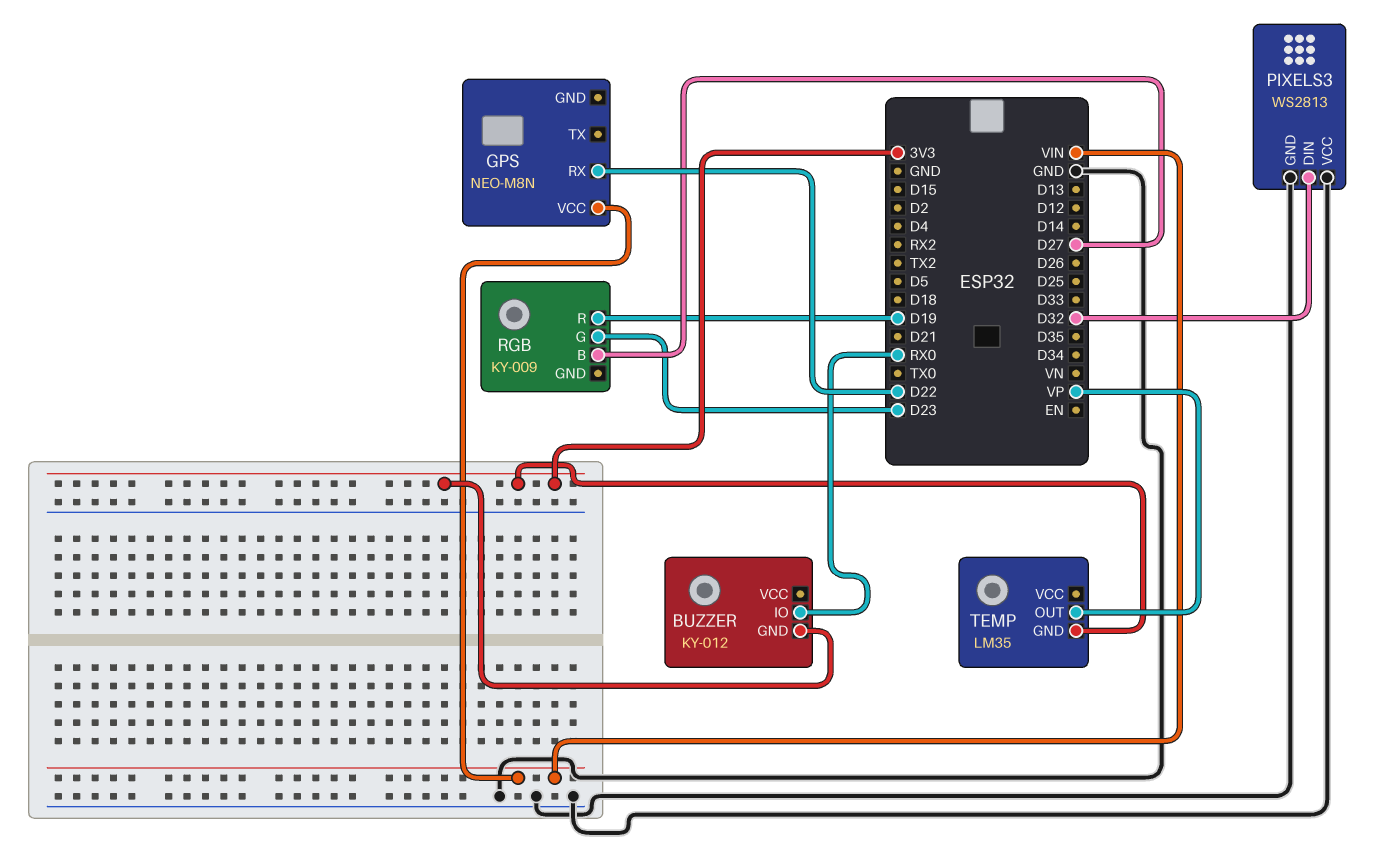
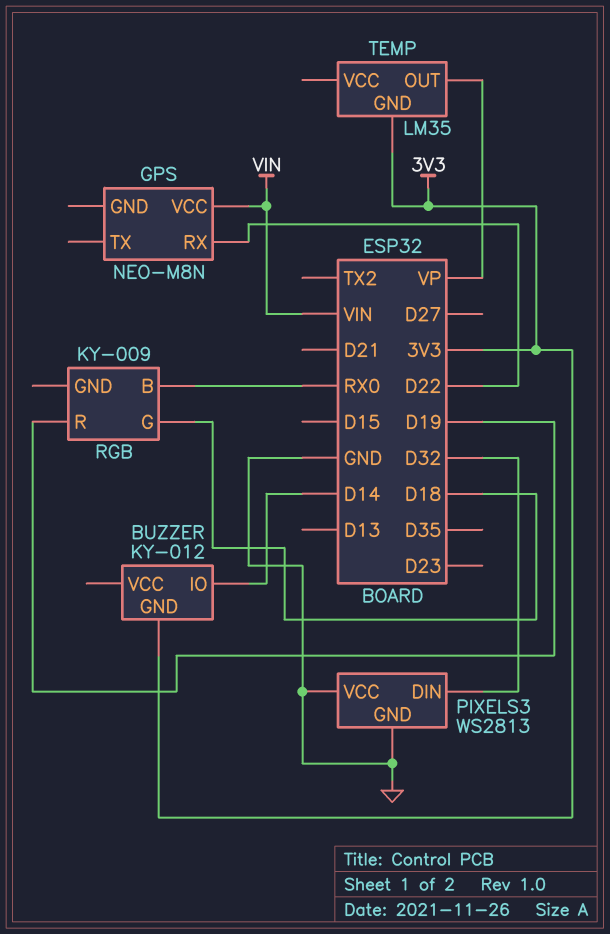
BUZZER pin IO: RX0 -> D14
RGB pin B: D27 -> RX0
RGB pin G: D23 -> D18

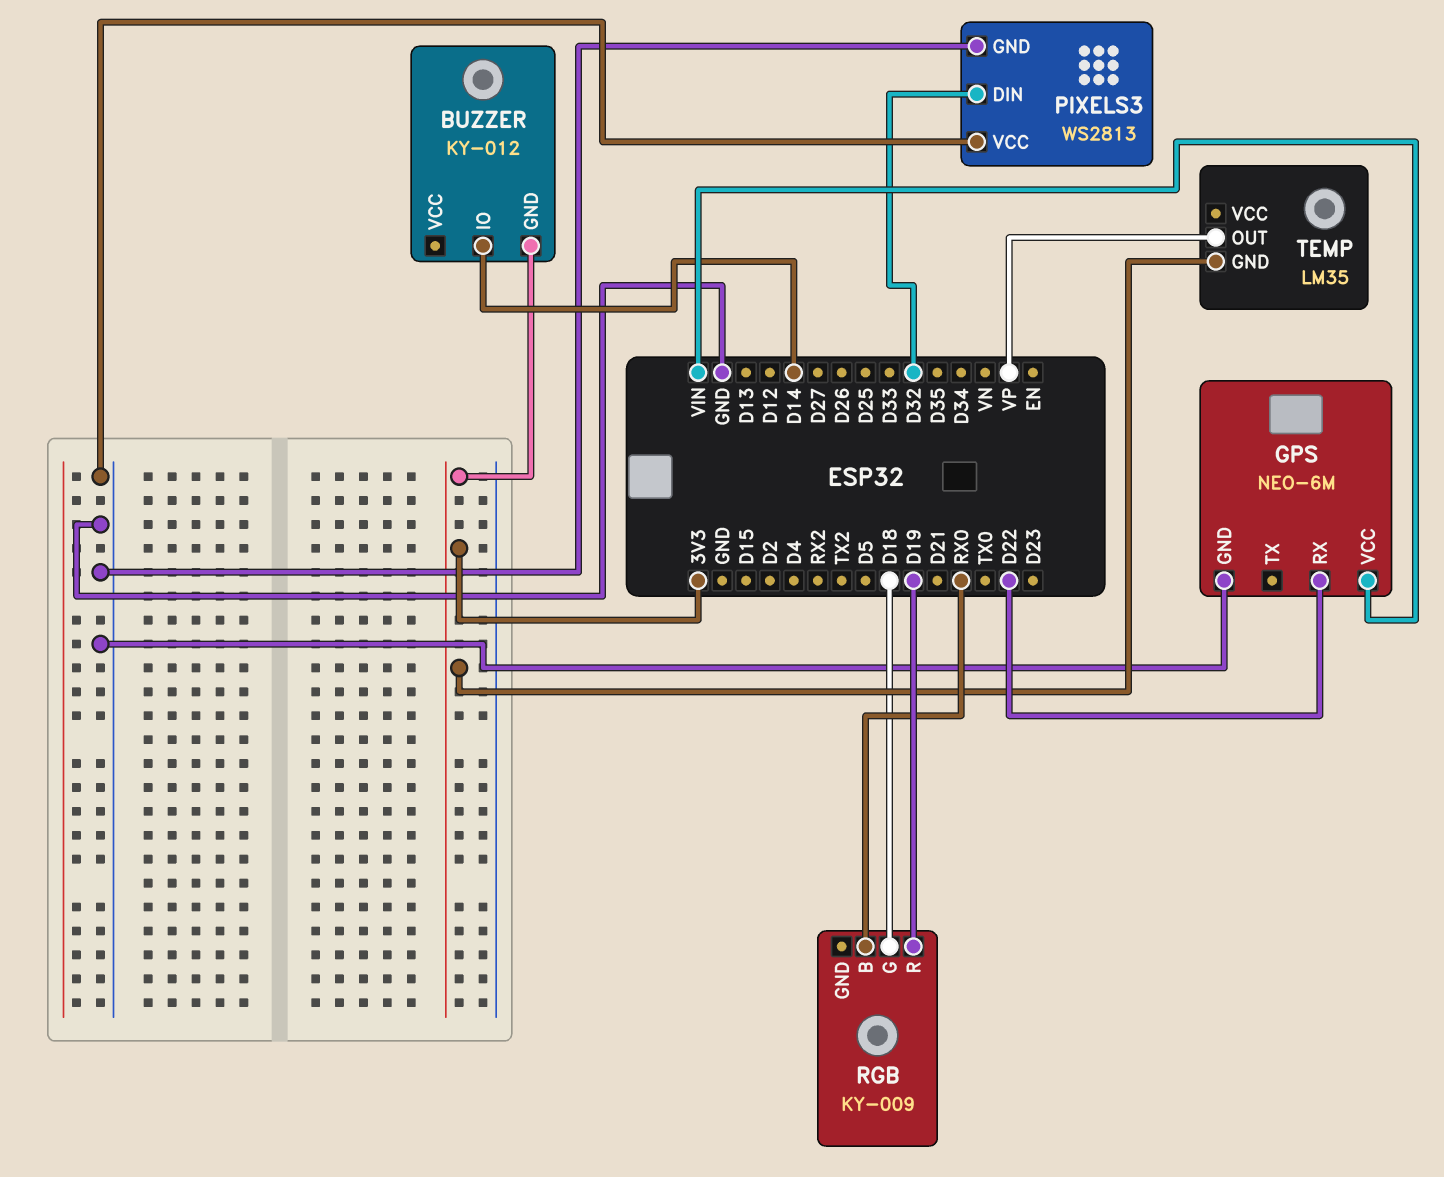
GPS: NEO-M8N -> NEO-6M
GPS pin GND: none -> GND

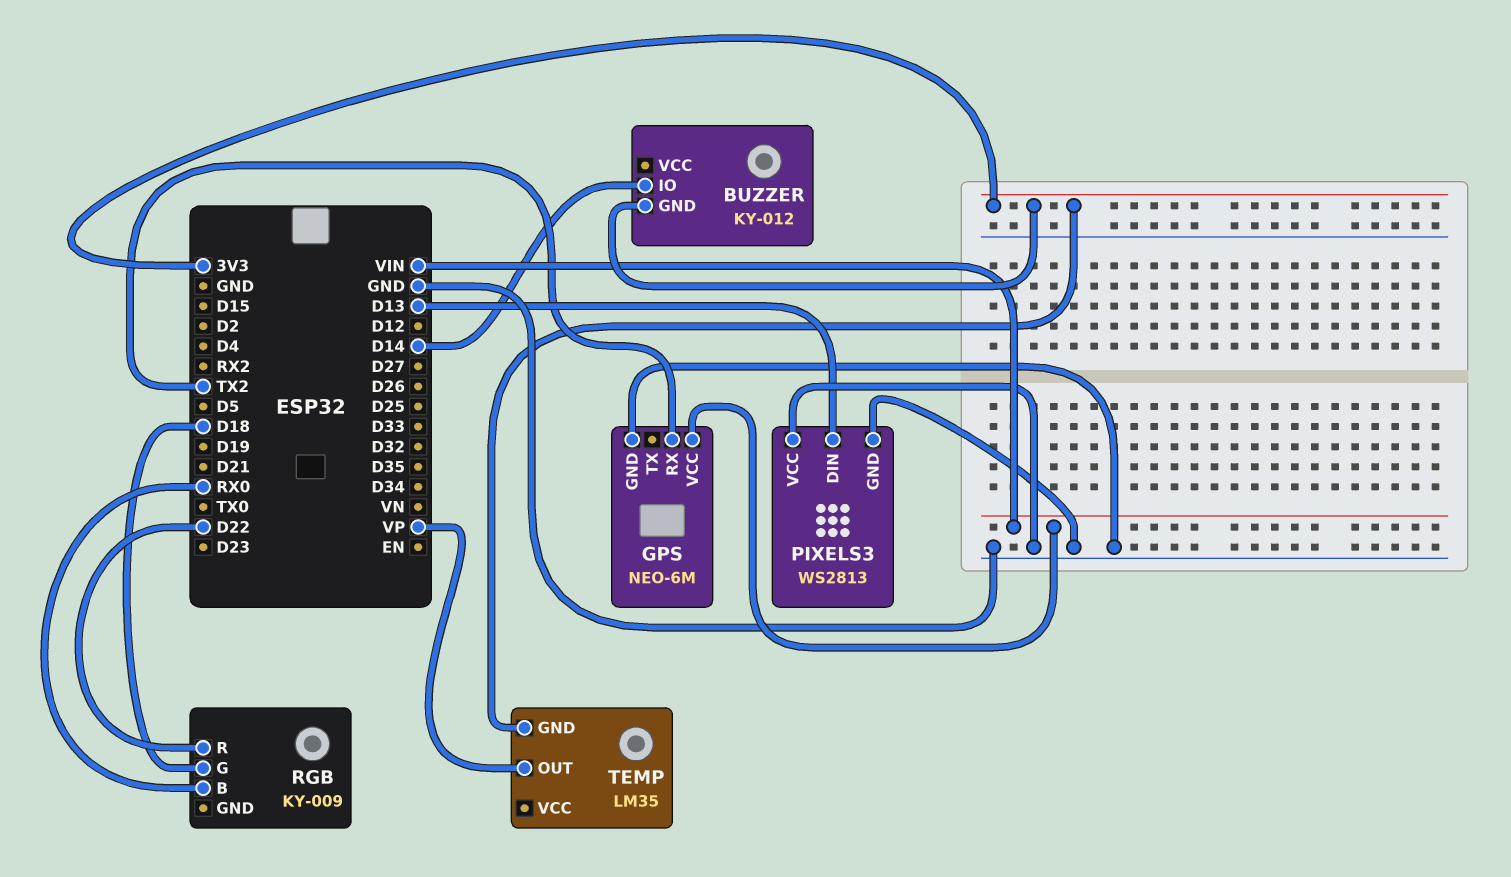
GPS pin RX: D22 -> TX2
PIXELS3 pin DIN: D32 -> D13
RGB pin R: D19 -> D22

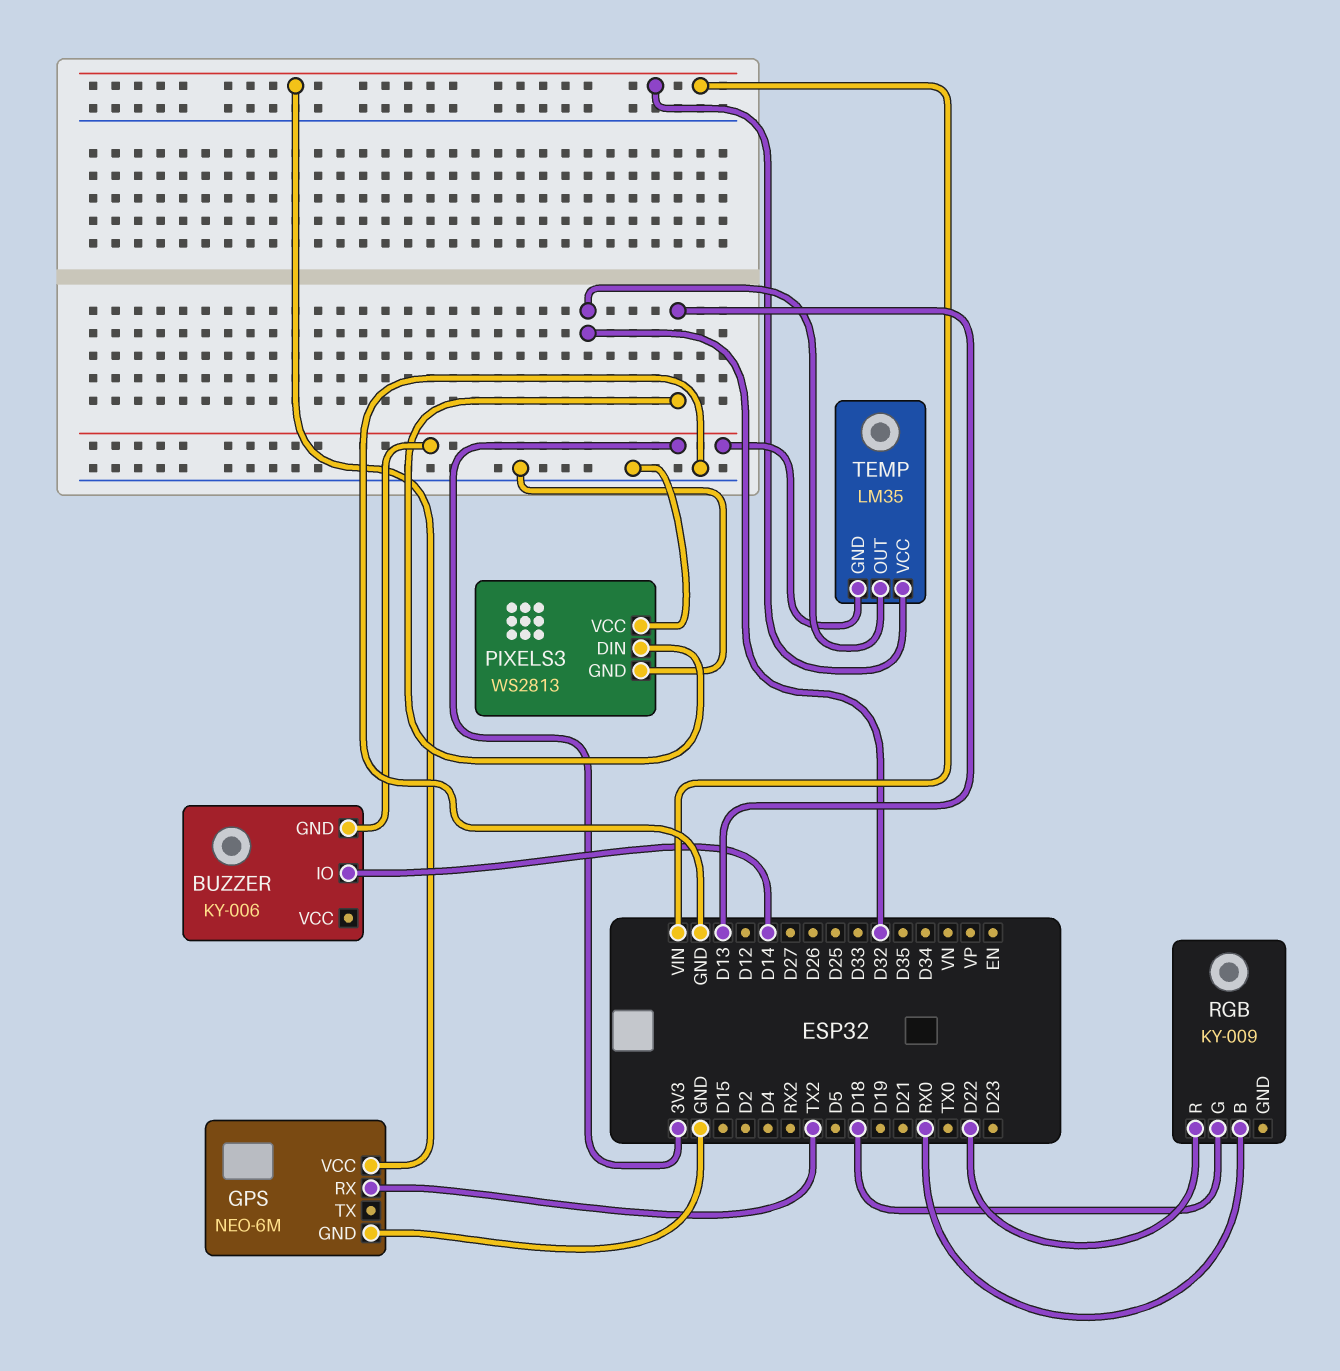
BUZZER: KY-012 -> KY-006
TEMP pin OUT: VP -> D32
TEMP pin VCC: none -> VIN

